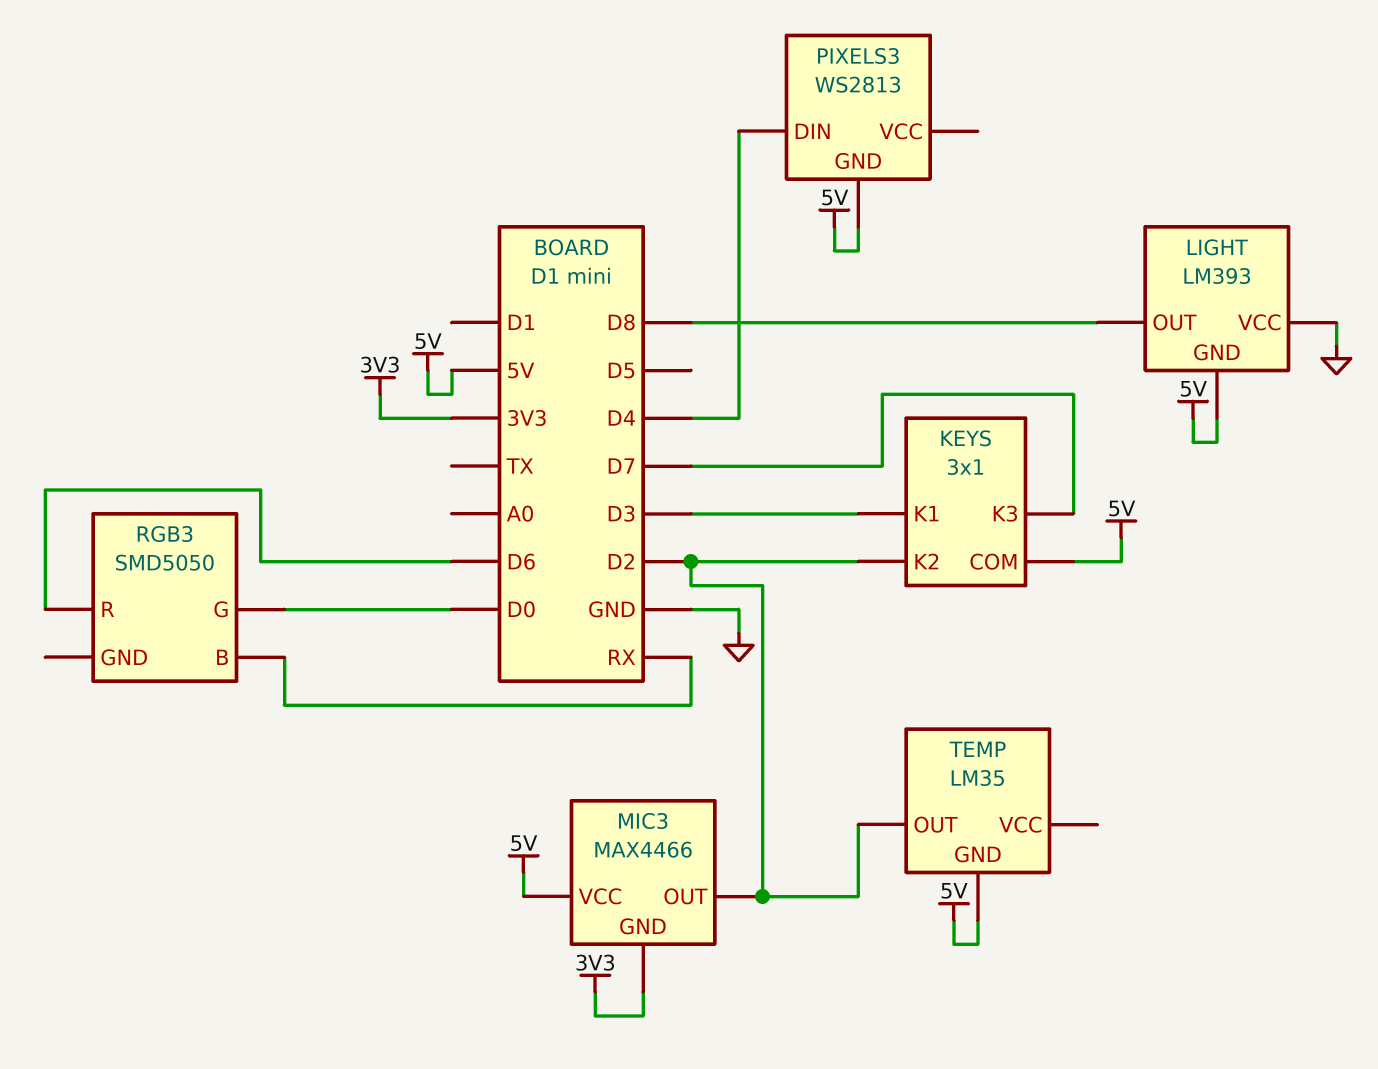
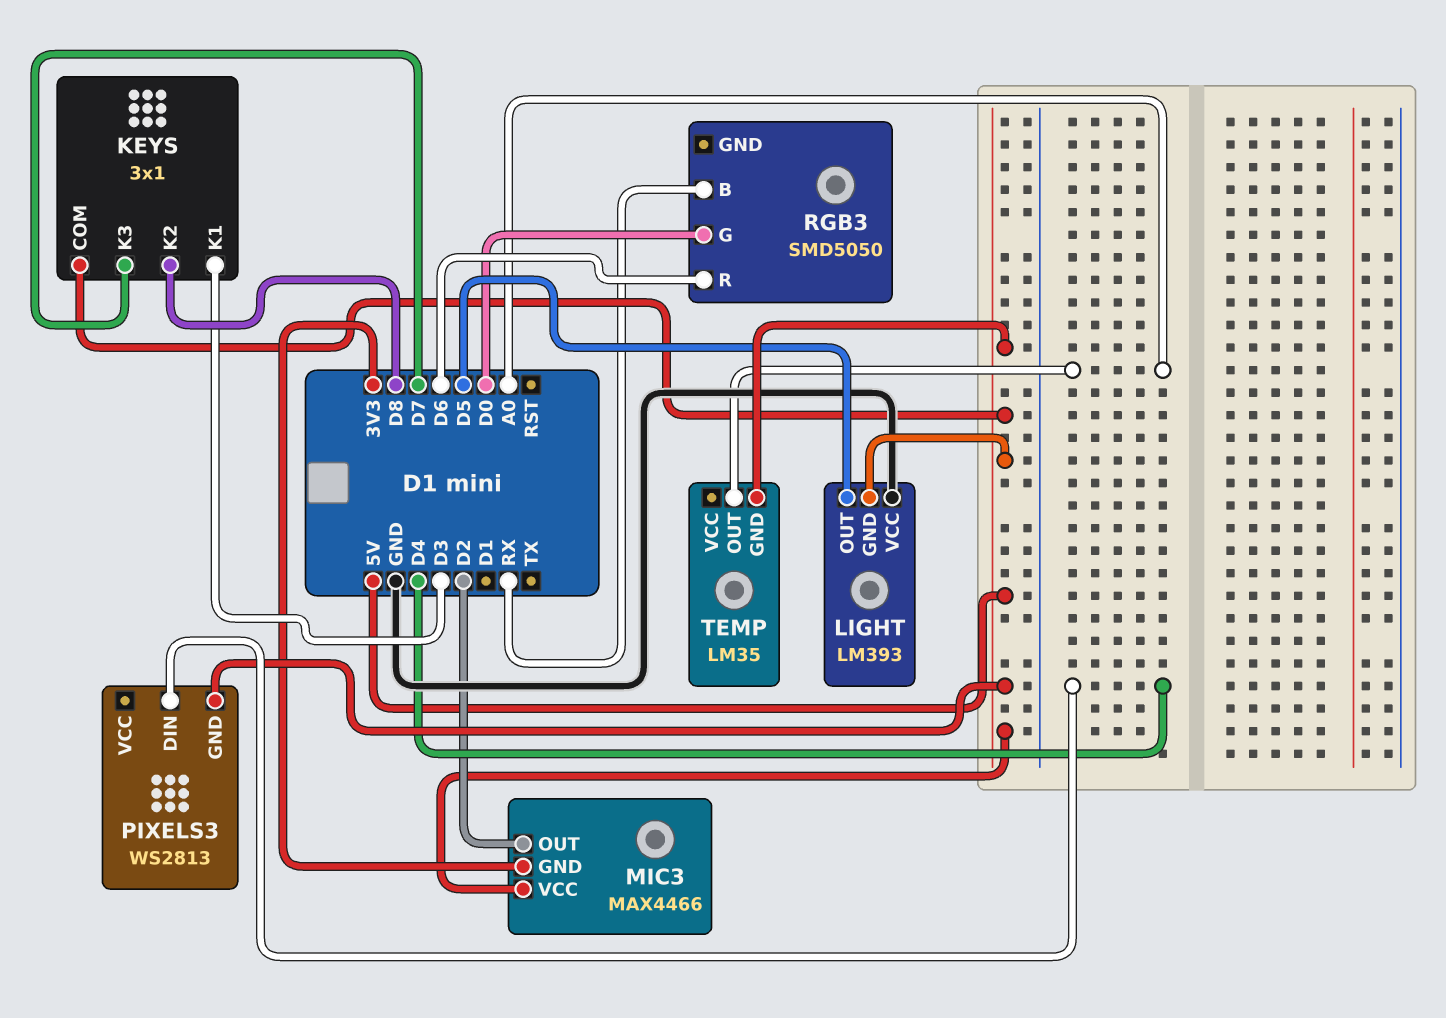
KEYS pin K2: D2 -> D8
LIGHT pin OUT: D8 -> D5
TEMP pin OUT: D2 -> A0

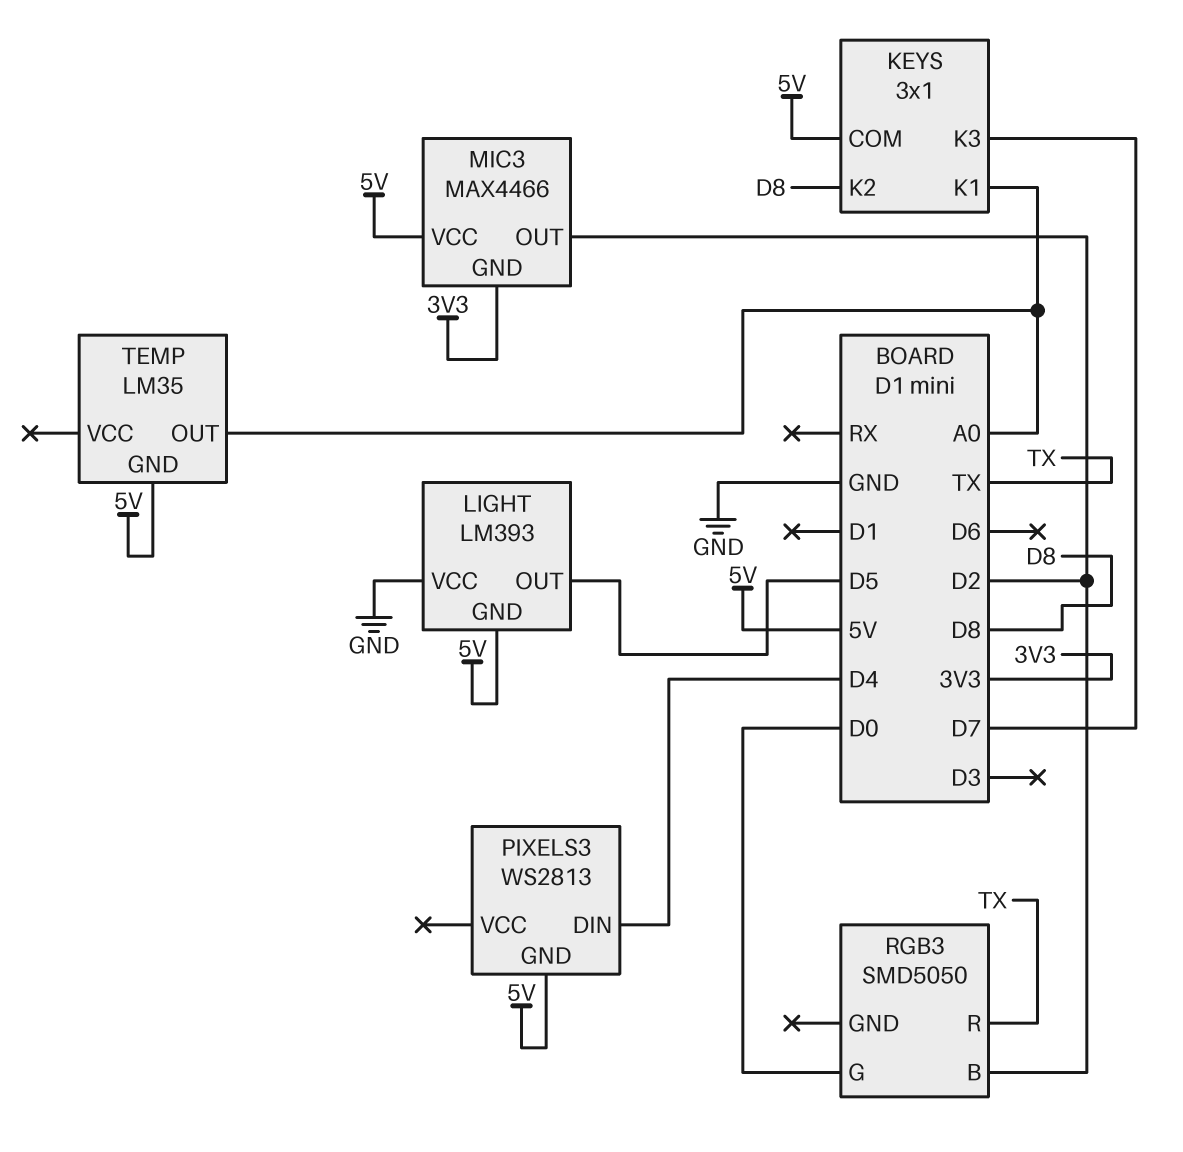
KEYS pin K1: D3 -> A0
RGB3 pin B: RX -> D2
RGB3 pin R: D6 -> TX

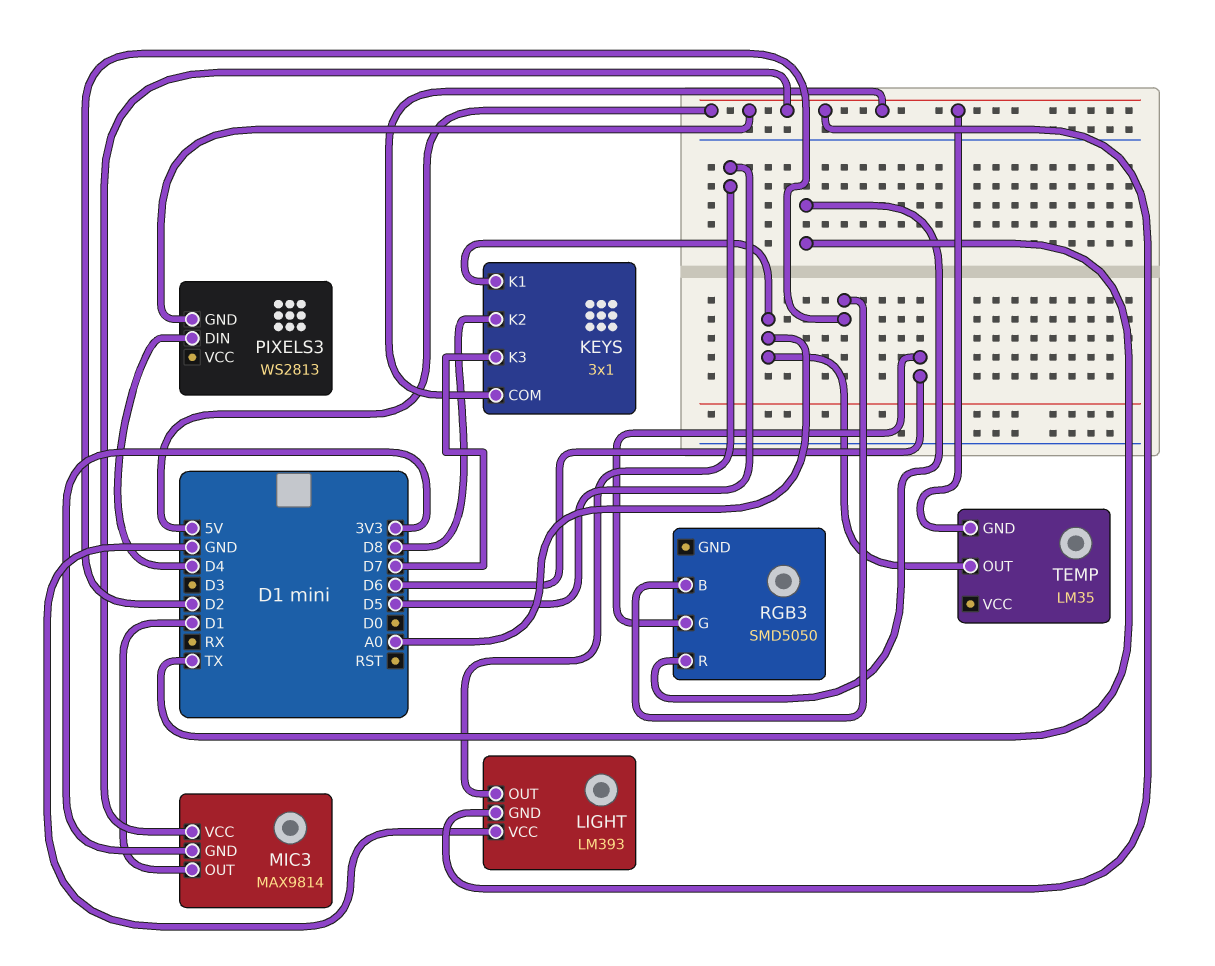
MIC3: MAX4466 -> MAX9814
MIC3 pin OUT: D2 -> D1
RGB3 pin G: D0 -> D6

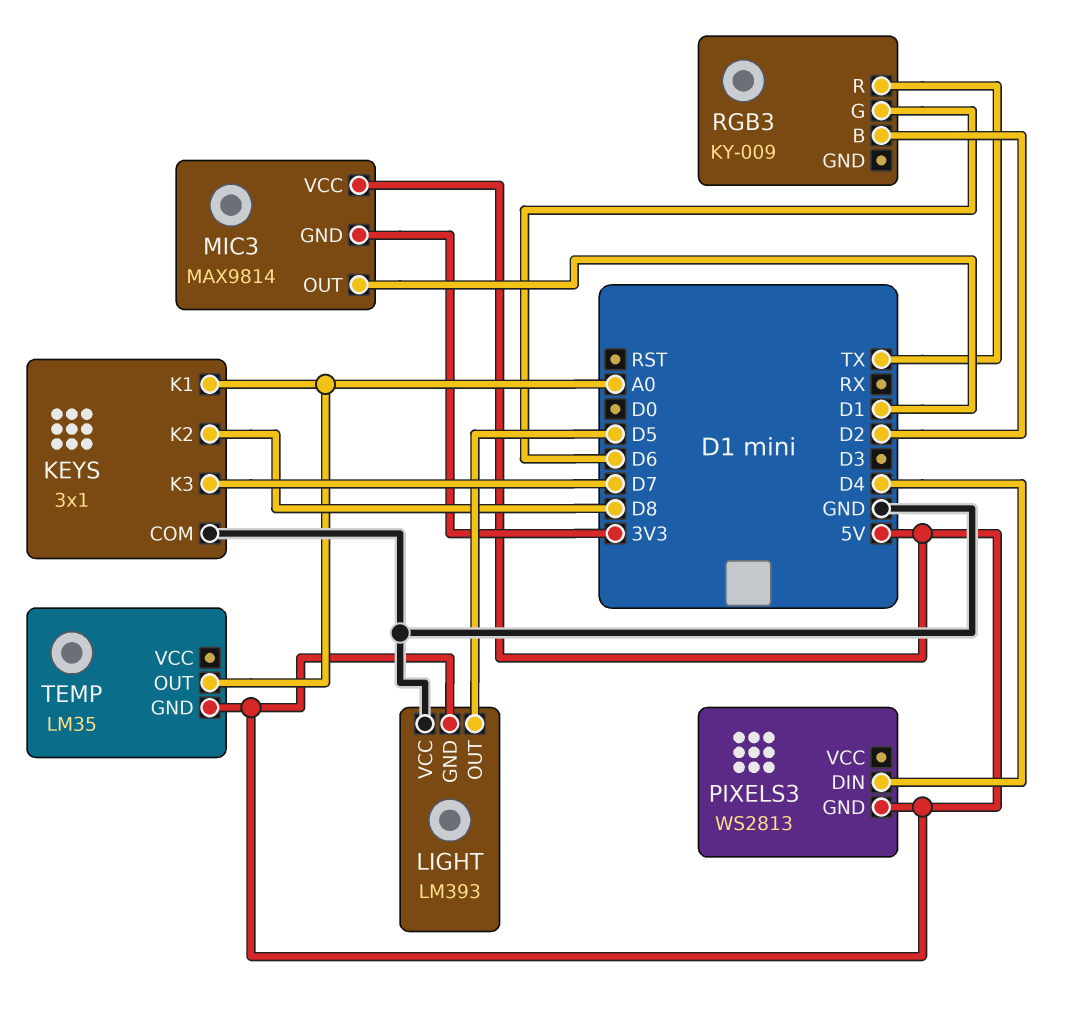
KEYS pin COM: 5V -> GND
RGB3: SMD5050 -> KY-009

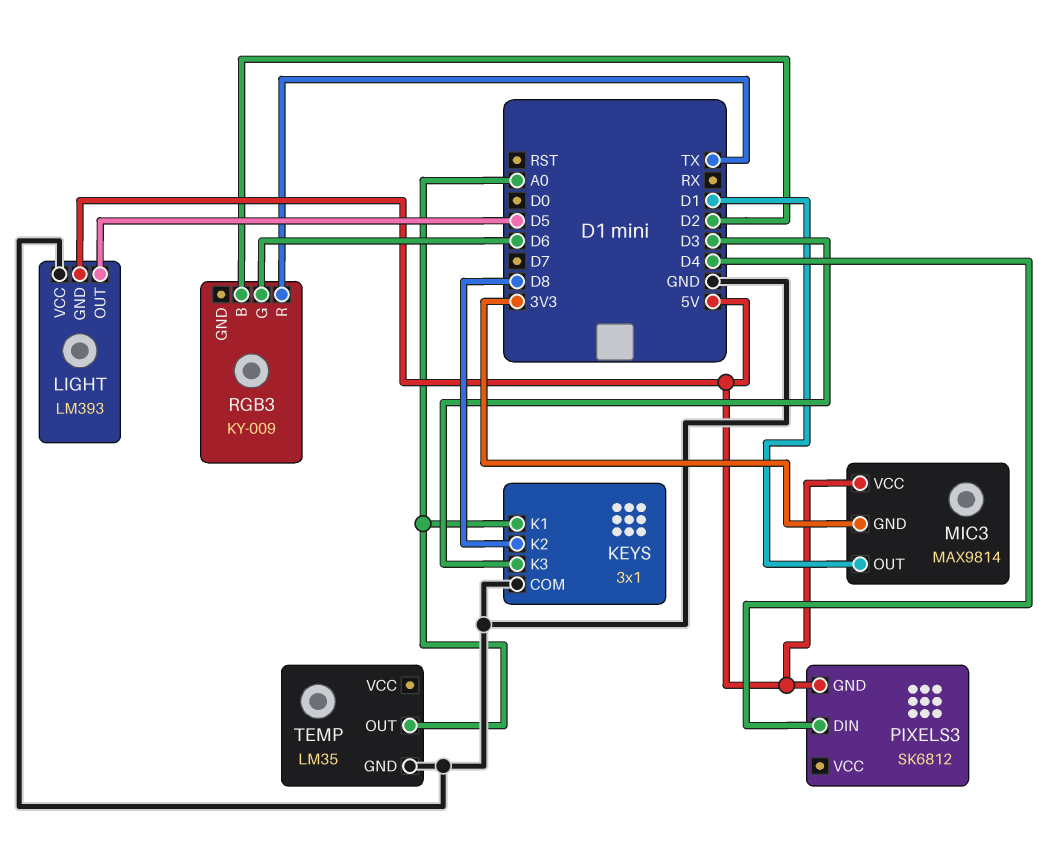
KEYS pin K3: D7 -> D3
PIXELS3: WS2813 -> SK6812
TEMP pin GND: 5V -> GND

